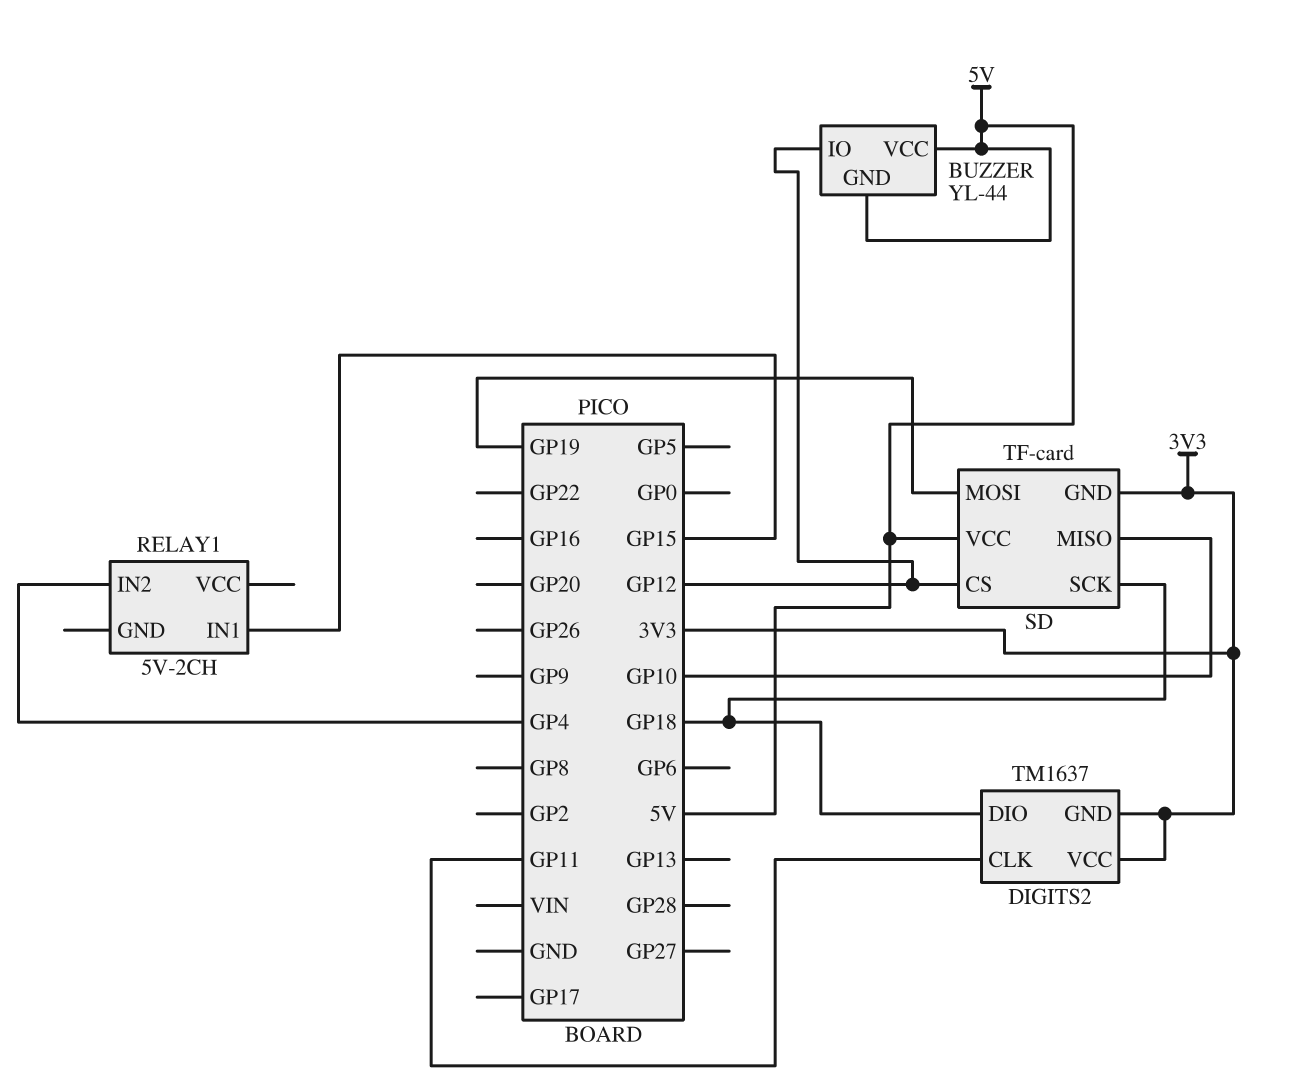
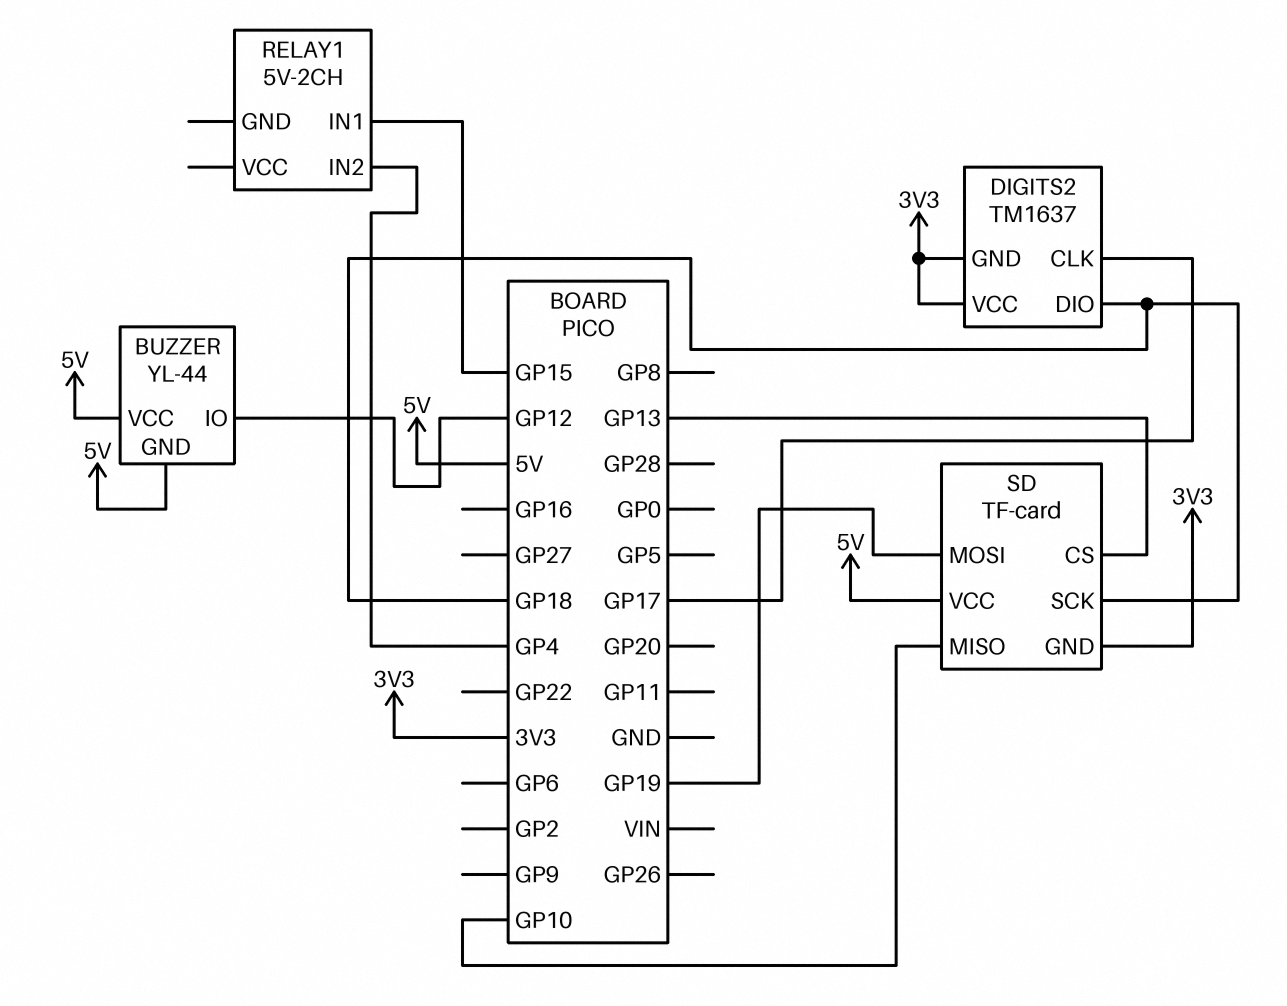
DIGITS2 pin CLK: GP11 -> GP17
SD pin CS: GP12 -> GP13

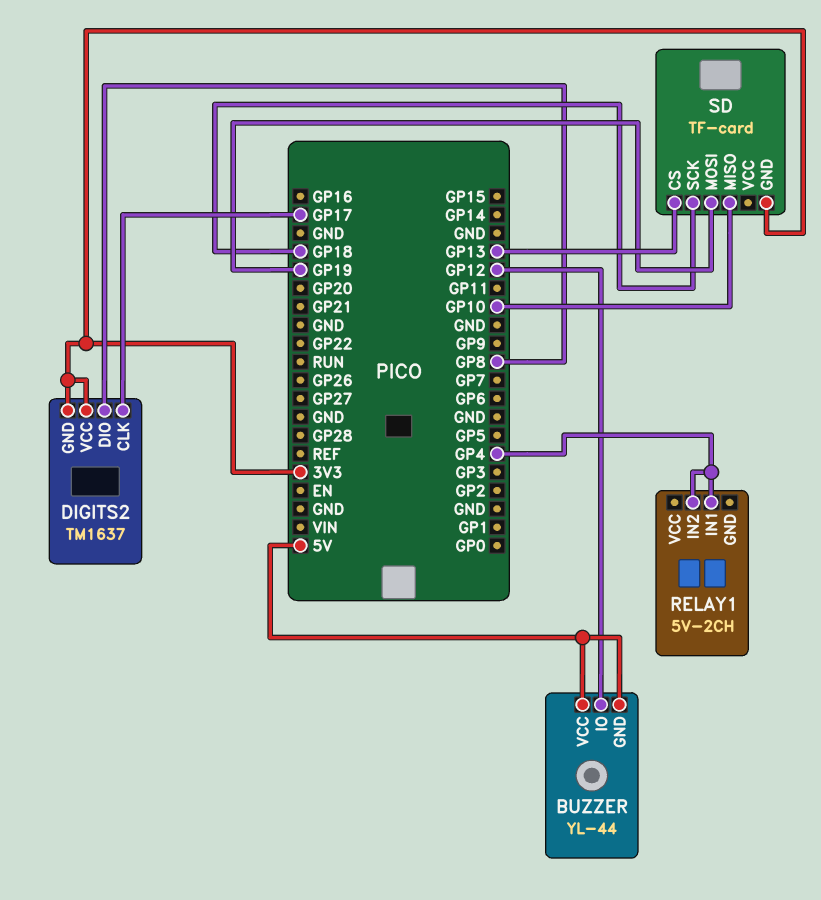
DIGITS2 pin DIO: GP18 -> GP8
RELAY1 pin IN1: GP15 -> GP4
SD pin VCC: 5V -> none

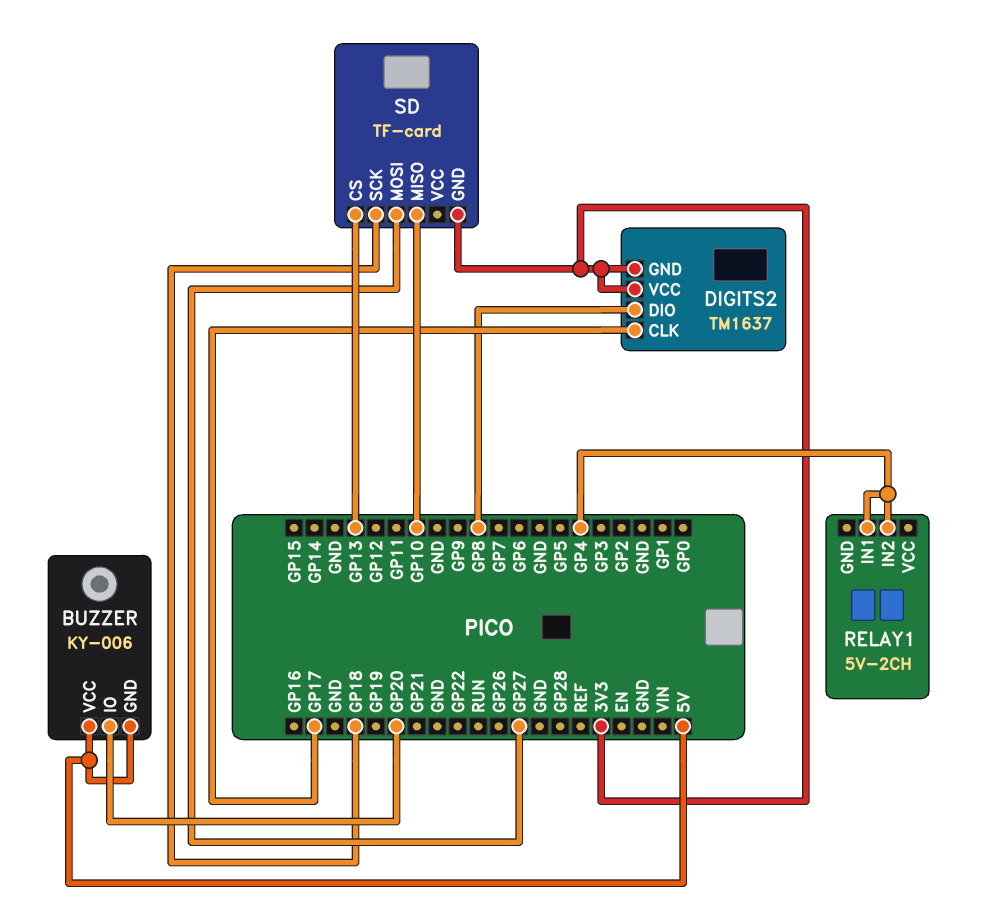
BUZZER: YL-44 -> KY-006
BUZZER pin IO: GP12 -> GP20
SD pin MOSI: GP19 -> GP27

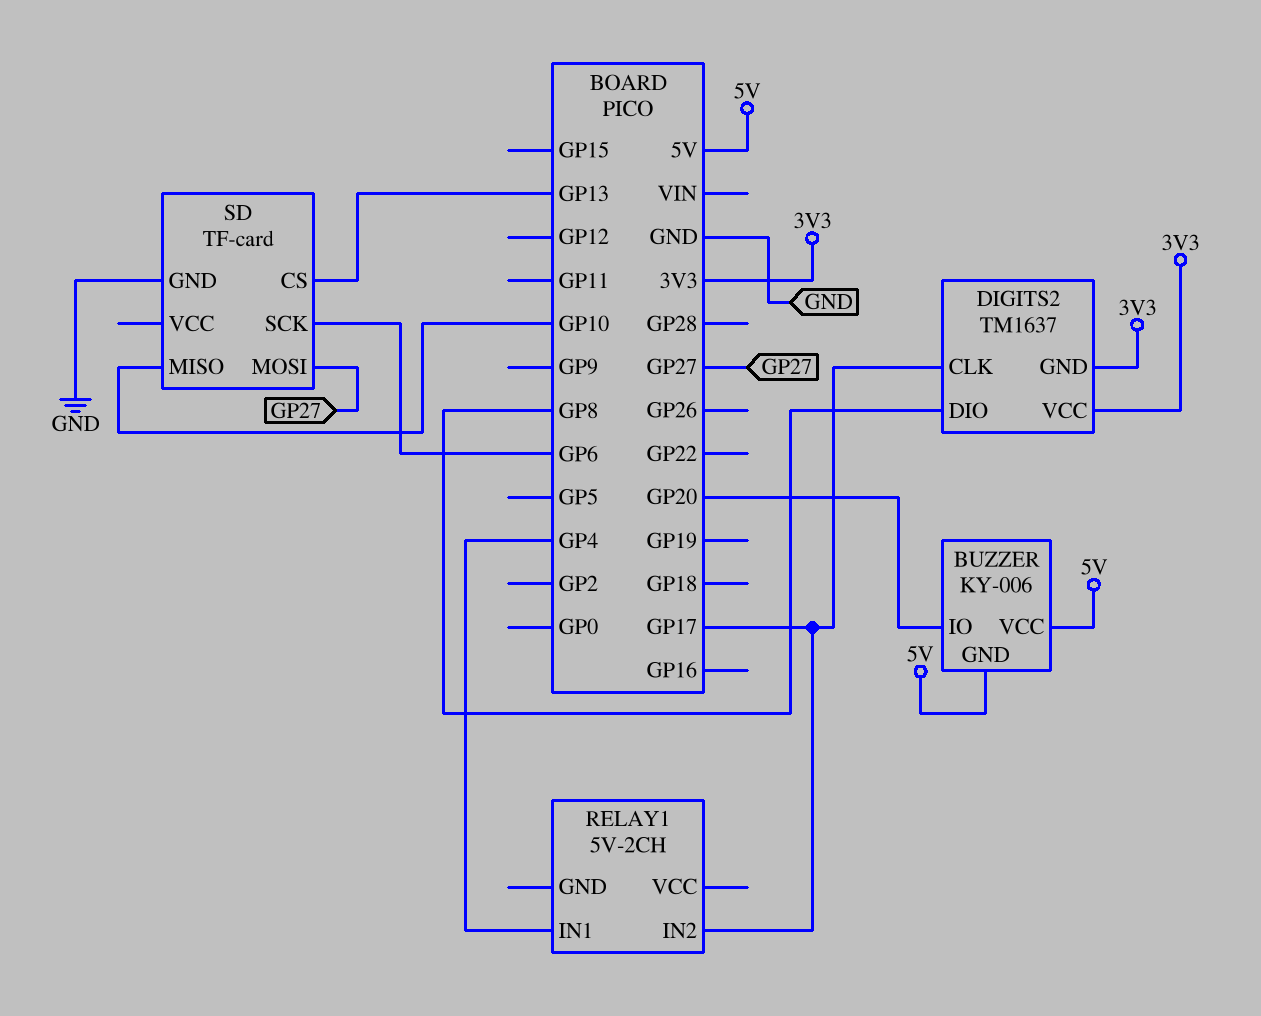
RELAY1 pin IN2: GP4 -> GP17
SD pin GND: 3V3 -> GND
SD pin SCK: GP18 -> GP6

